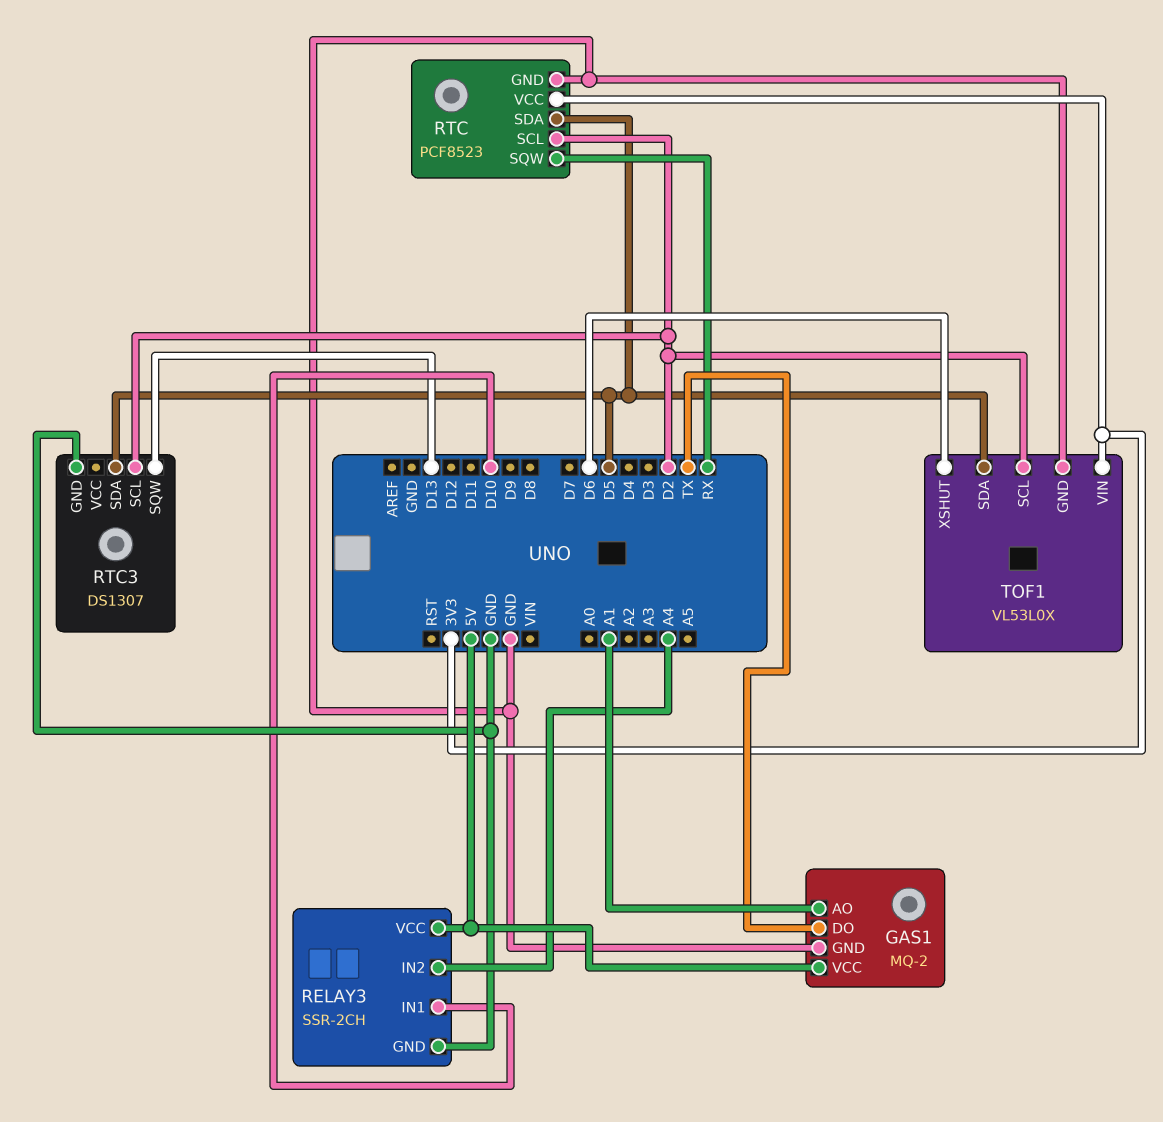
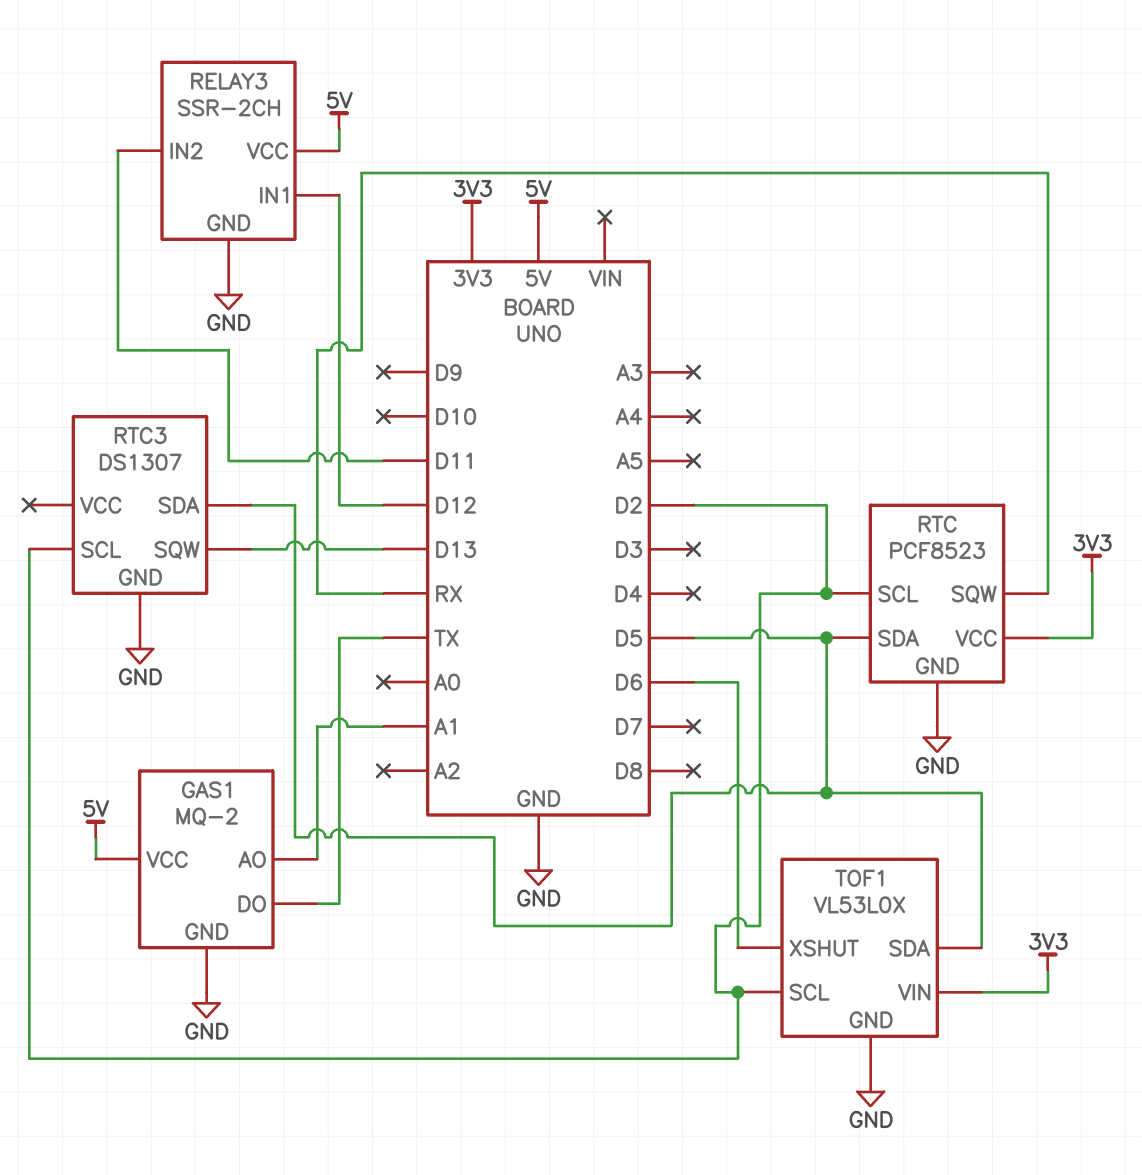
RELAY3 pin IN1: D10 -> D12
RELAY3 pin IN2: A4 -> D11

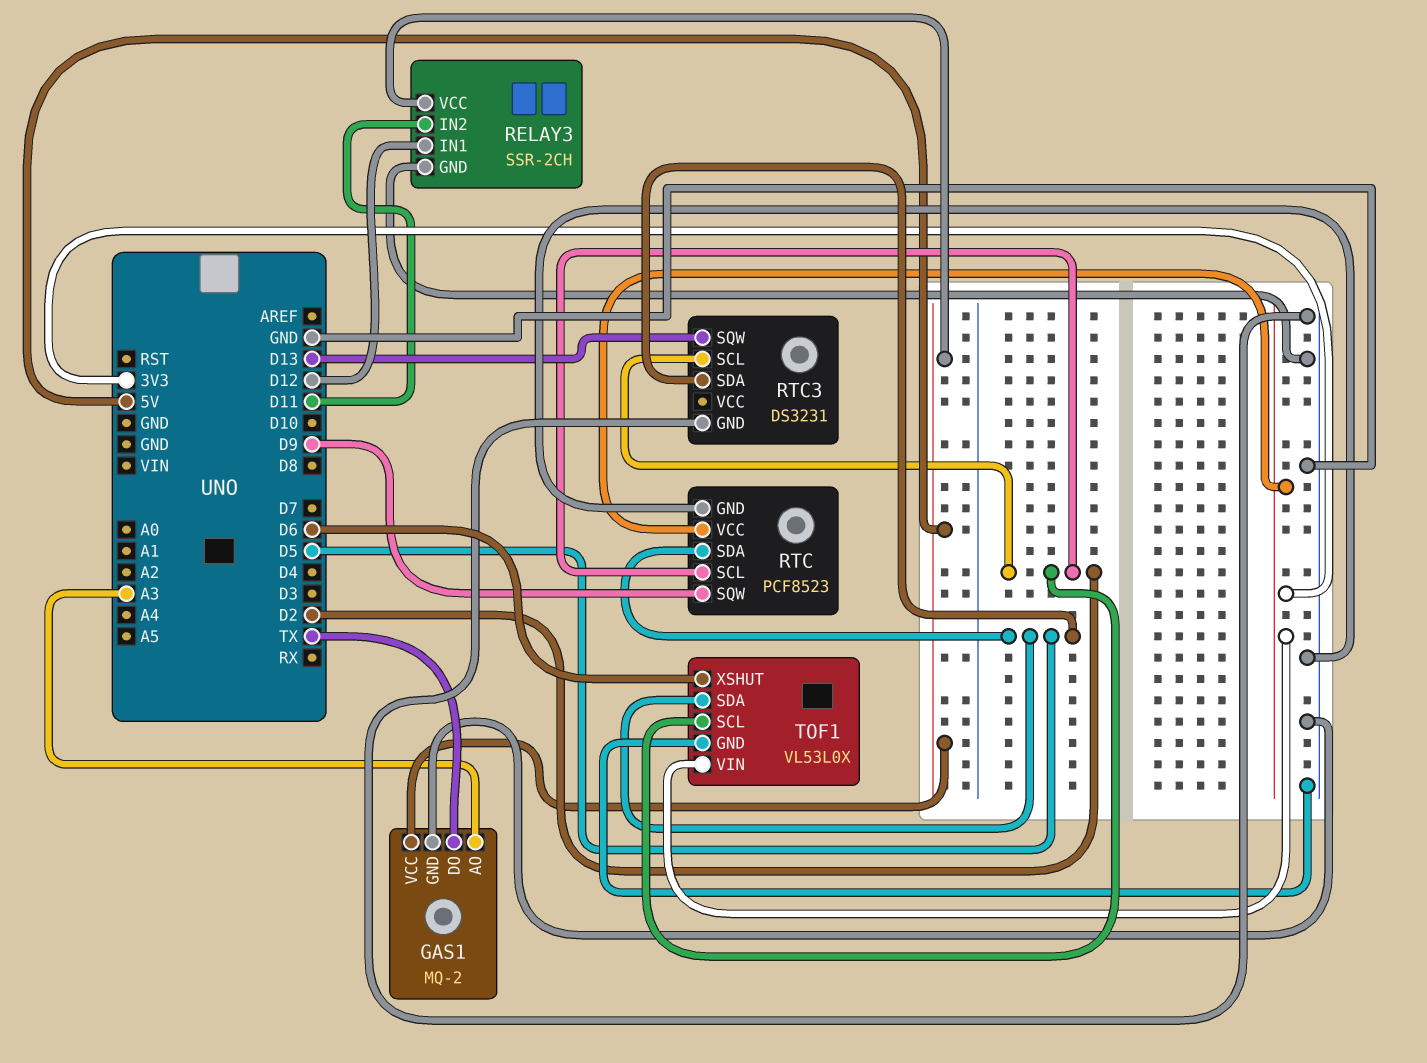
GAS1 pin AO: A1 -> A3
RTC pin SQW: RX -> D9
RTC3: DS1307 -> DS3231

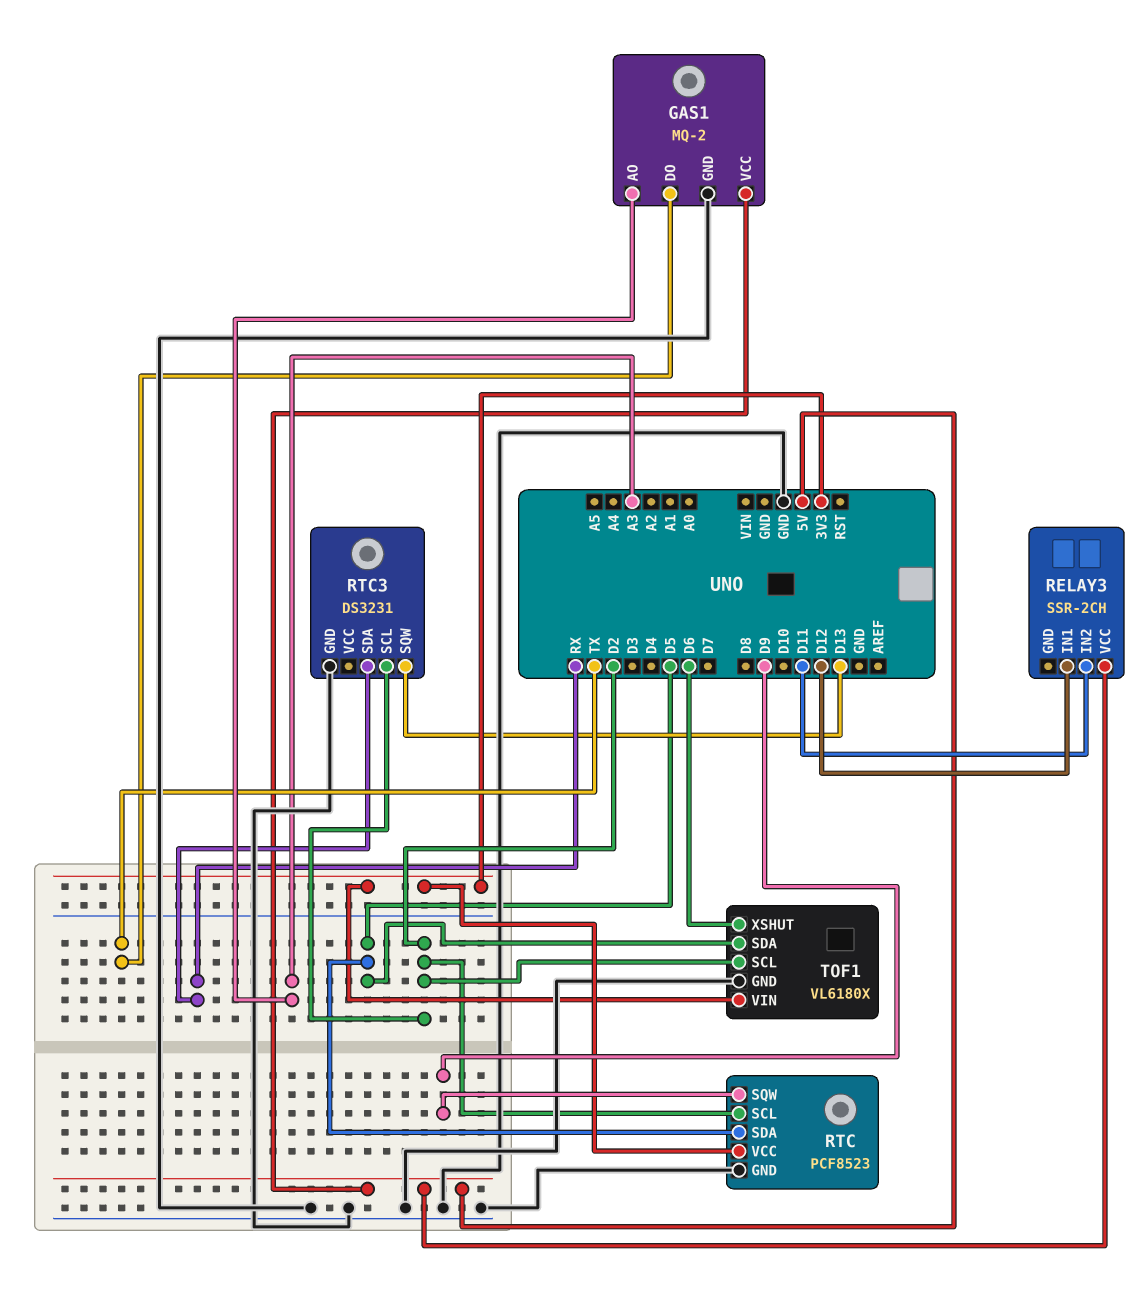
RELAY3 pin GND: GND -> none
RTC3 pin SDA: D5 -> RX
TOF1: VL53L0X -> VL6180X

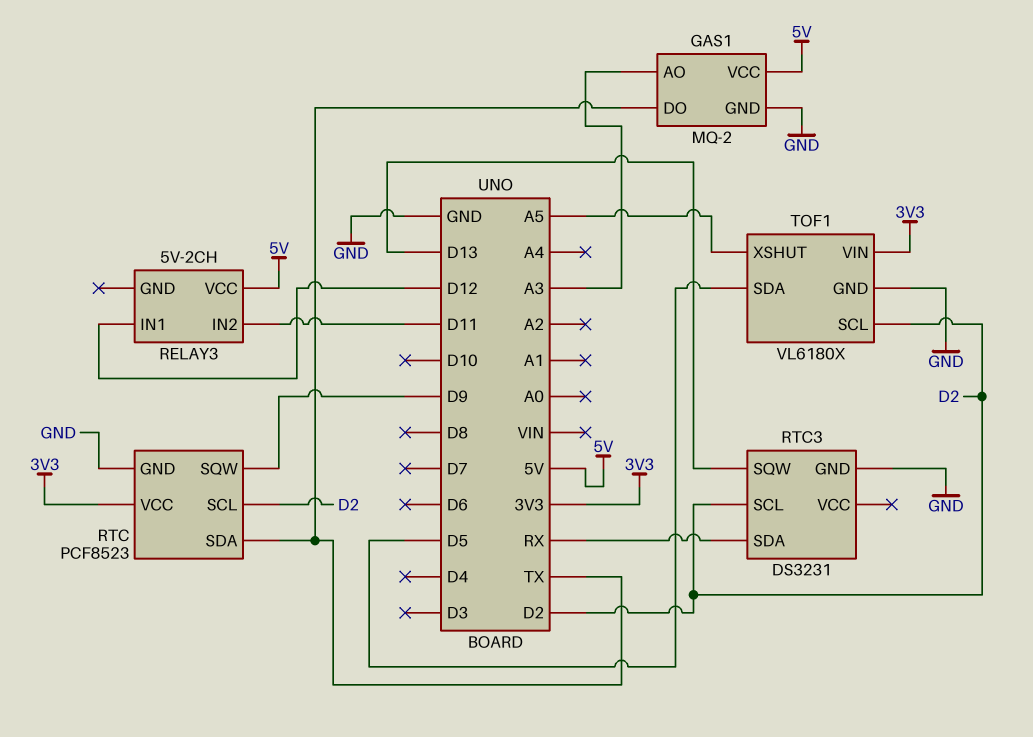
RELAY3: SSR-2CH -> 5V-2CH
RTC pin SDA: D5 -> TX
TOF1 pin XSHUT: D6 -> A5

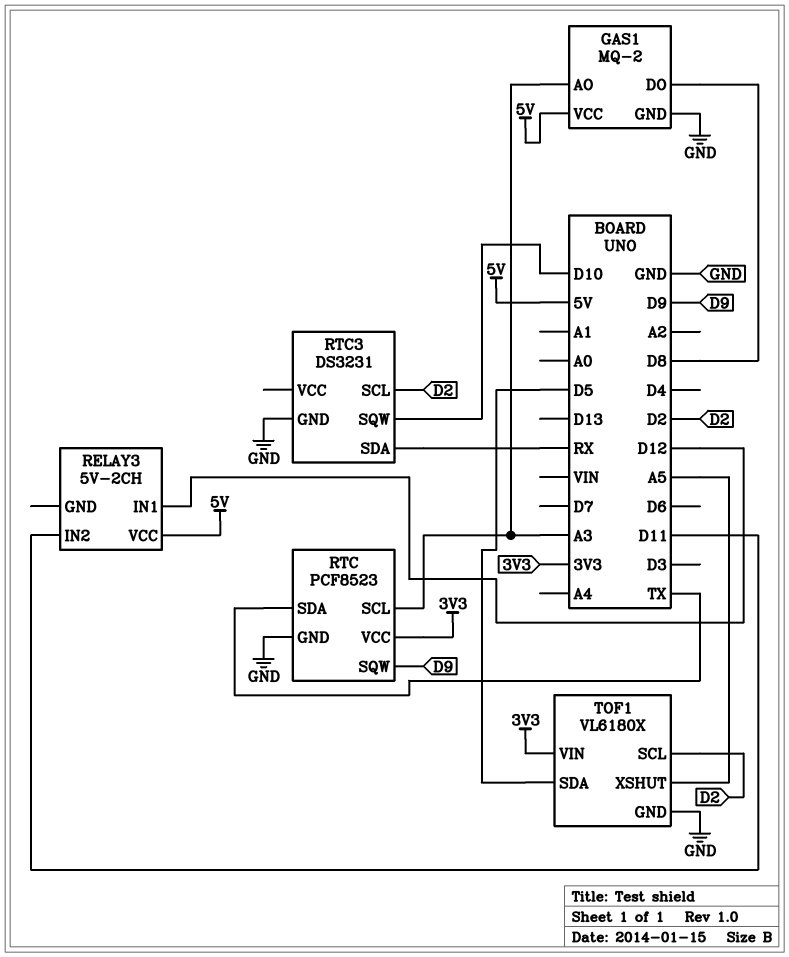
GAS1 pin DO: TX -> D8
RTC pin SCL: D2 -> A3
RTC3 pin SQW: D13 -> D10

